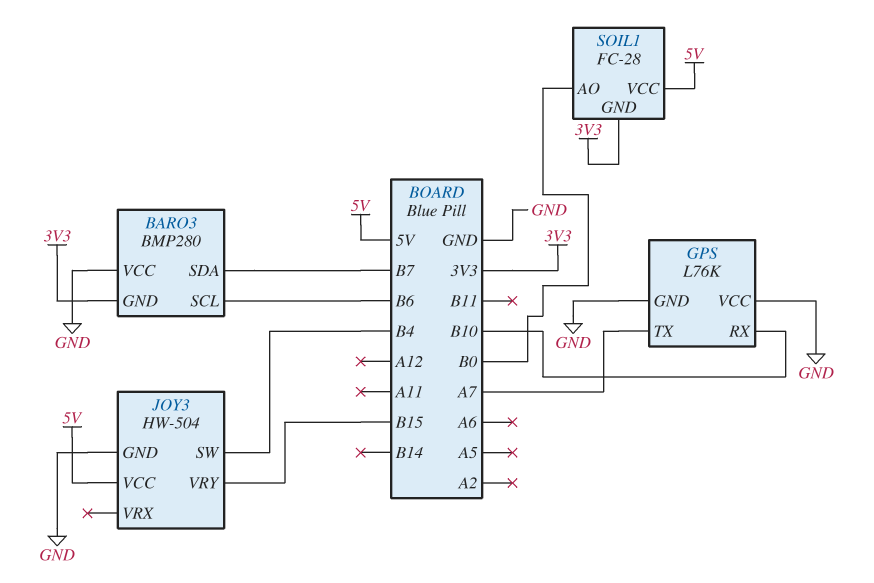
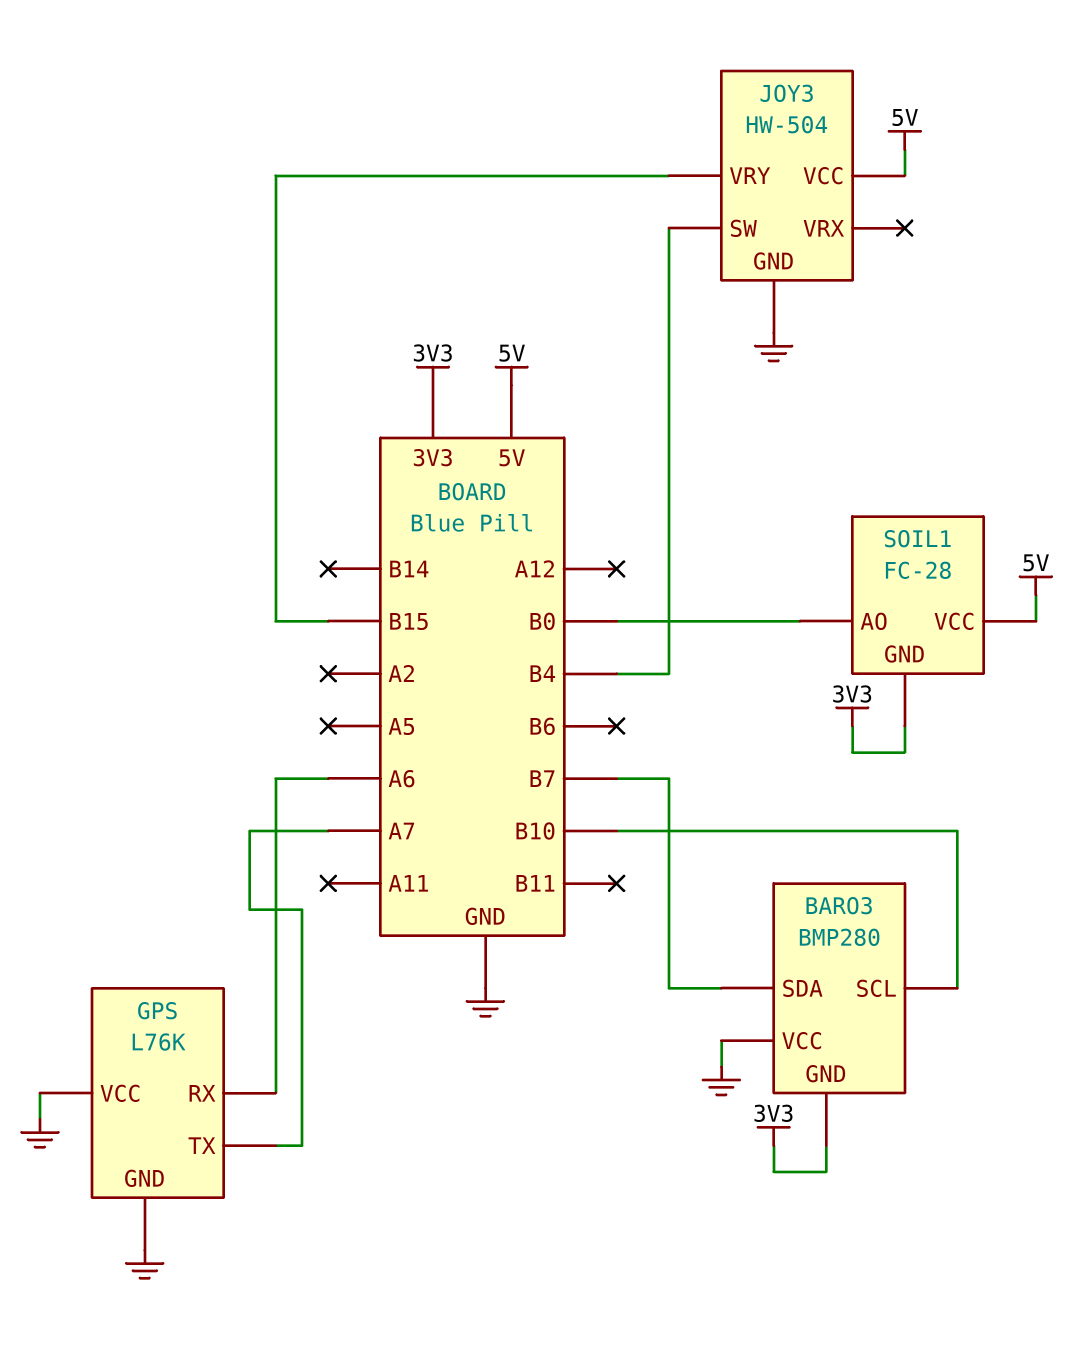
BARO3 pin SCL: B6 -> B10
GPS pin RX: B10 -> A6

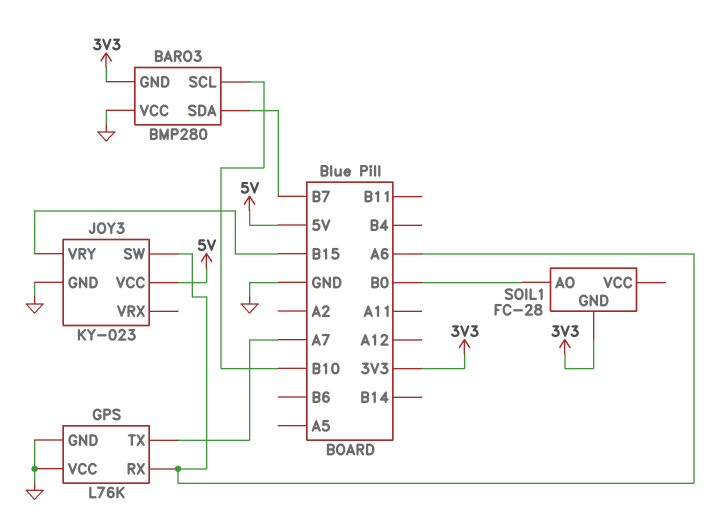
JOY3: HW-504 -> KY-023
JOY3 pin SW: B4 -> A6
SOIL1 pin VCC: 5V -> none

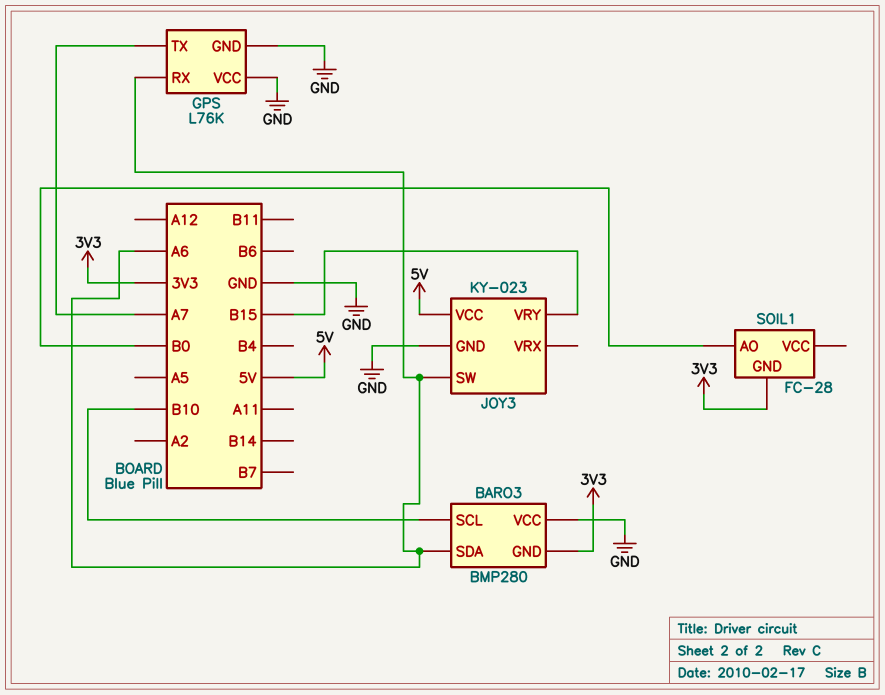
BARO3 pin SDA: B7 -> A6

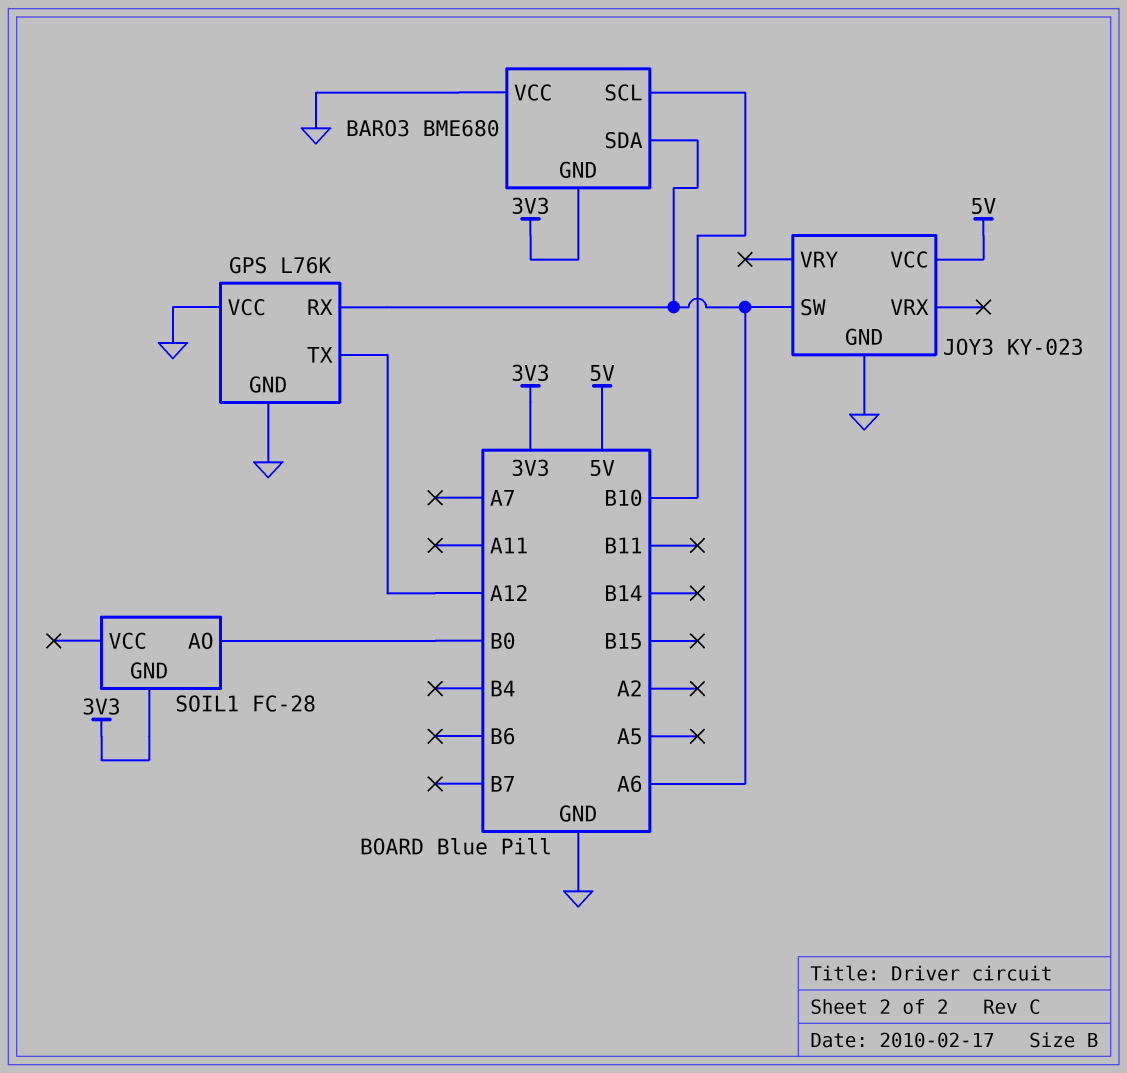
BARO3: BMP280 -> BME680
GPS pin TX: A7 -> A12
JOY3 pin VRY: B15 -> none

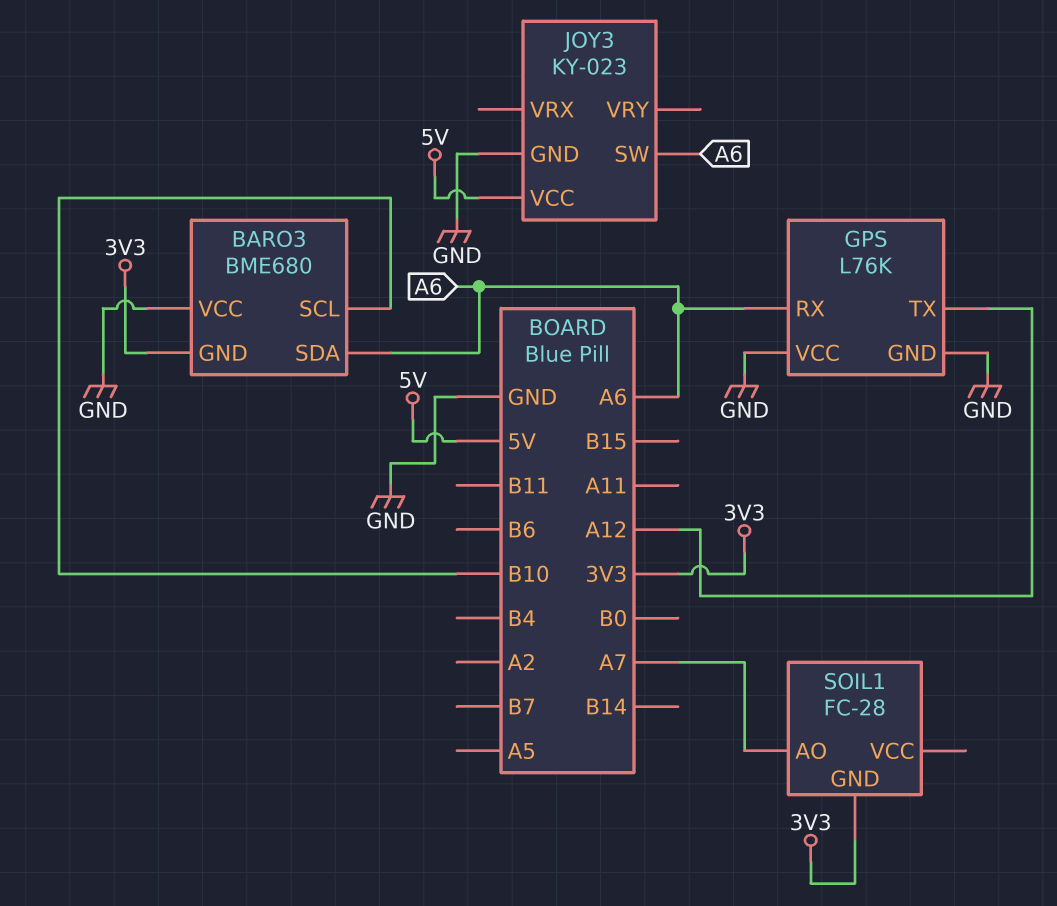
SOIL1 pin AO: B0 -> A7

